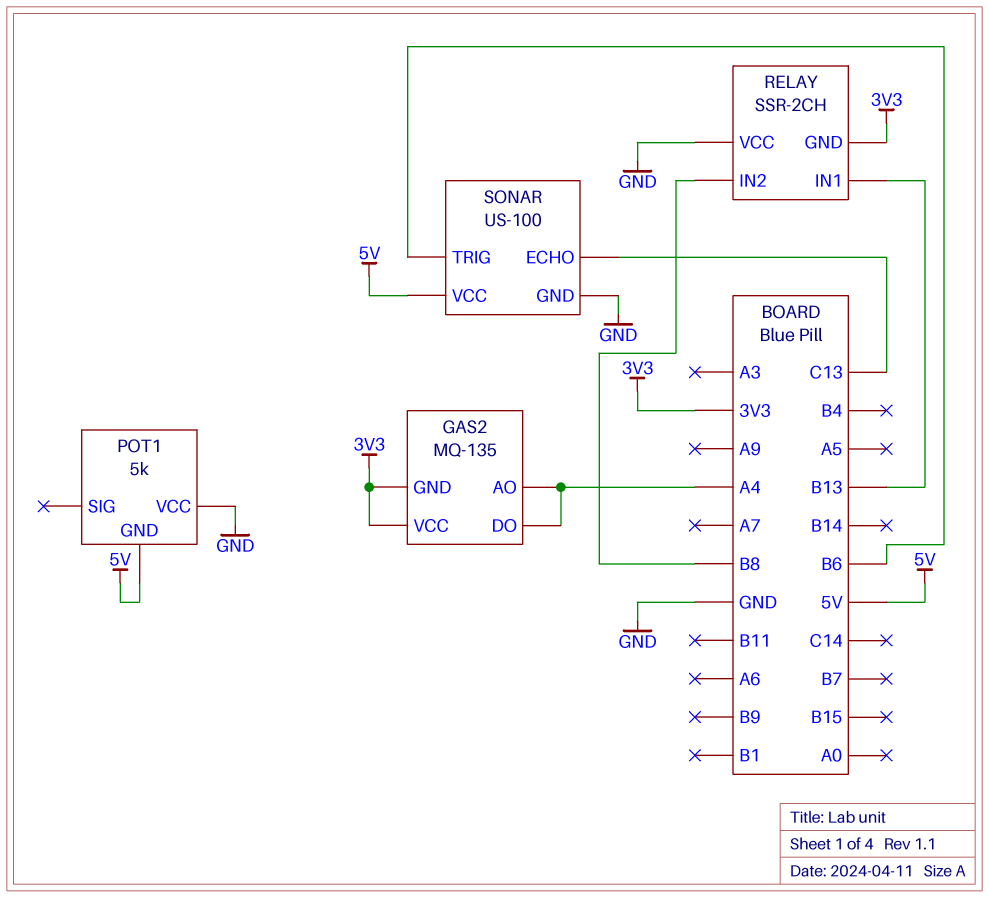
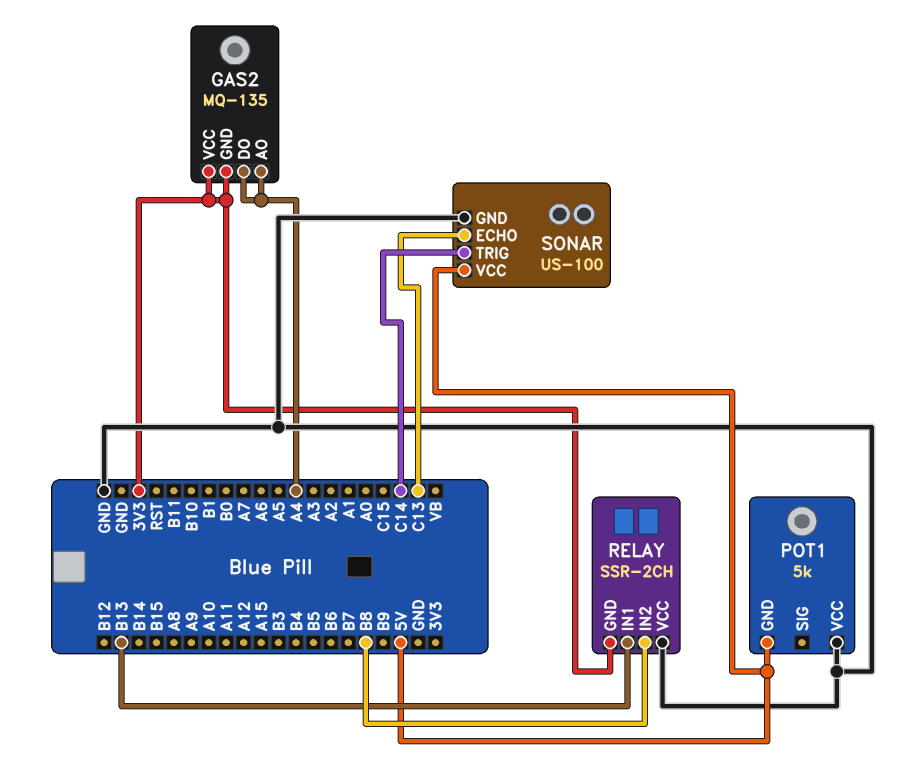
SONAR pin TRIG: B6 -> C14

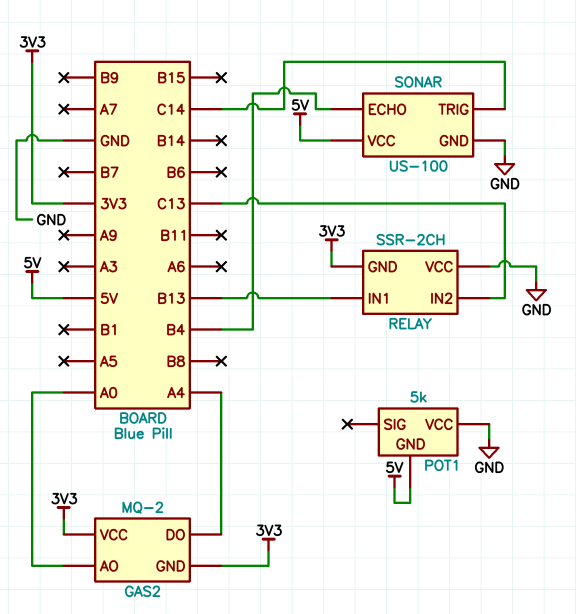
GAS2: MQ-135 -> MQ-2
GAS2 pin AO: A4 -> A0
RELAY pin IN2: B8 -> C13
SONAR pin ECHO: C13 -> B4

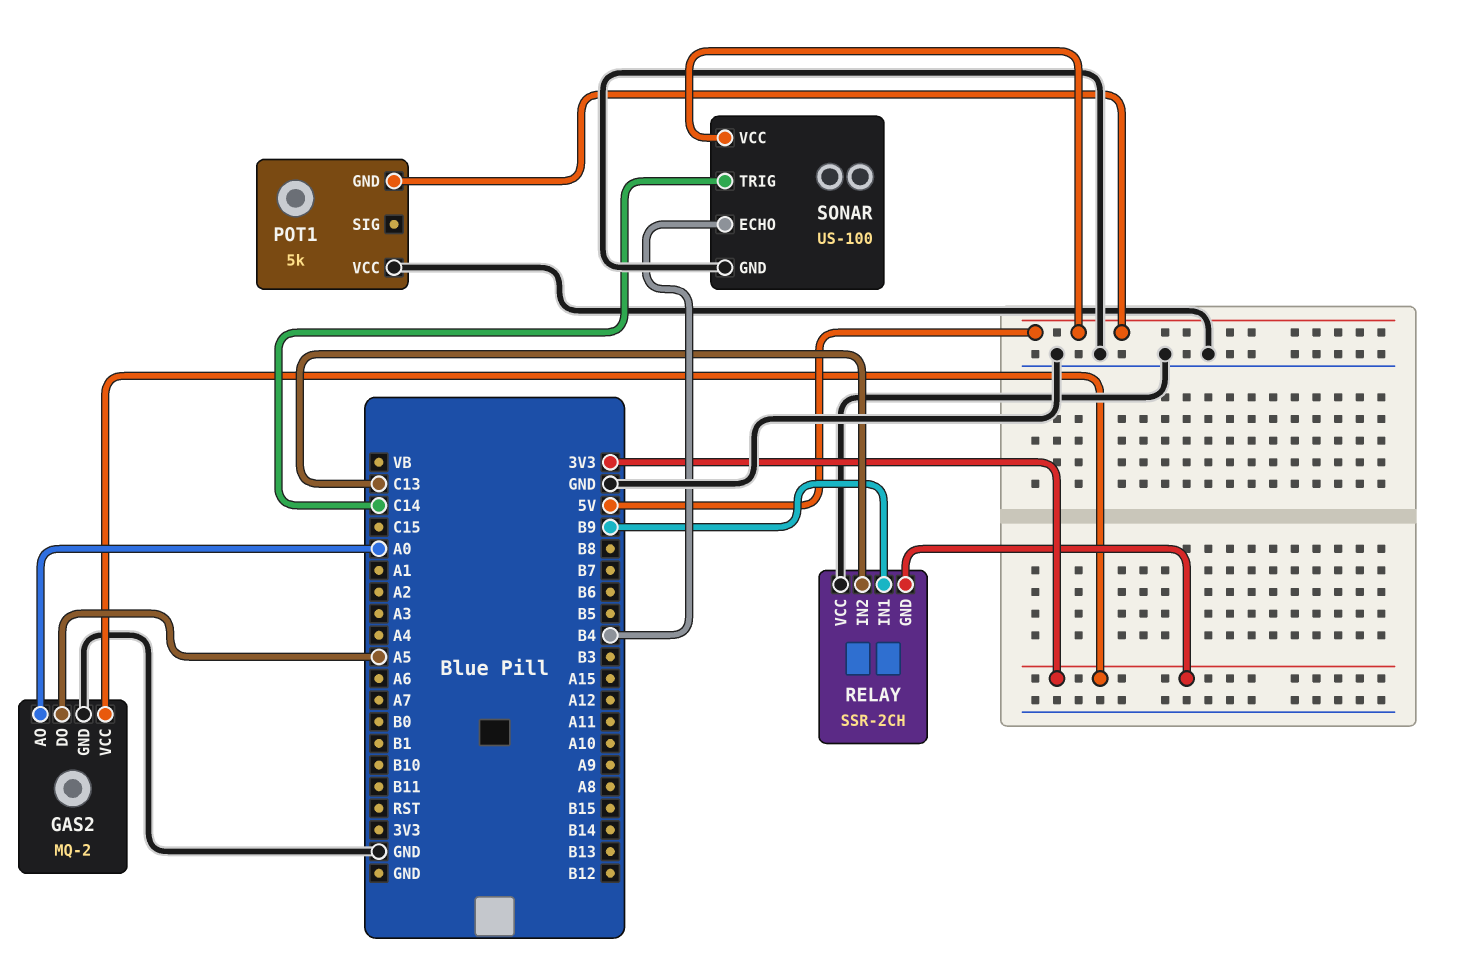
GAS2 pin DO: A4 -> A5
GAS2 pin GND: 3V3 -> GND
RELAY pin IN1: B13 -> B9

